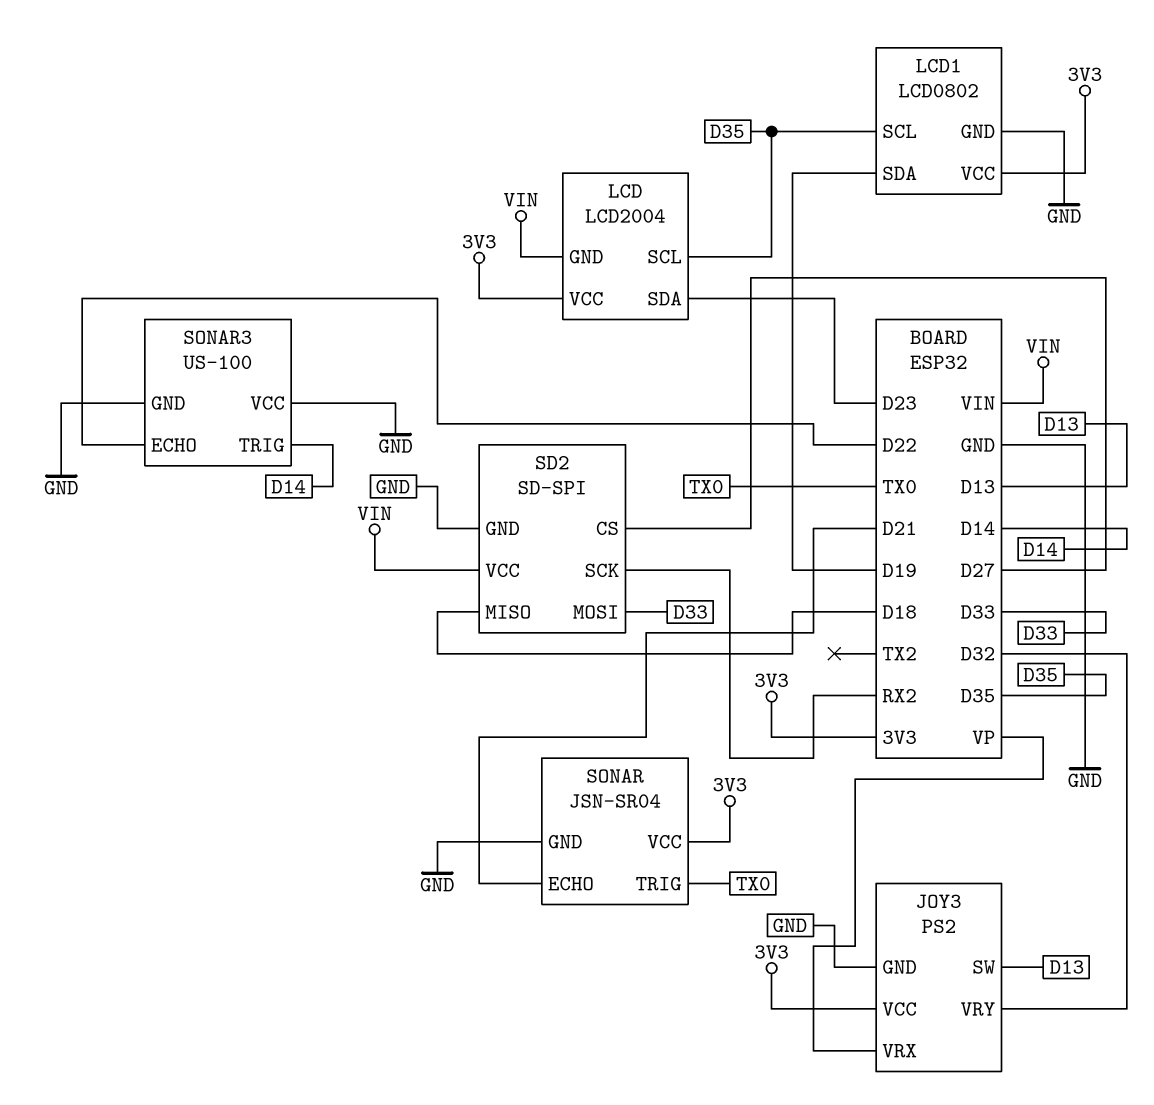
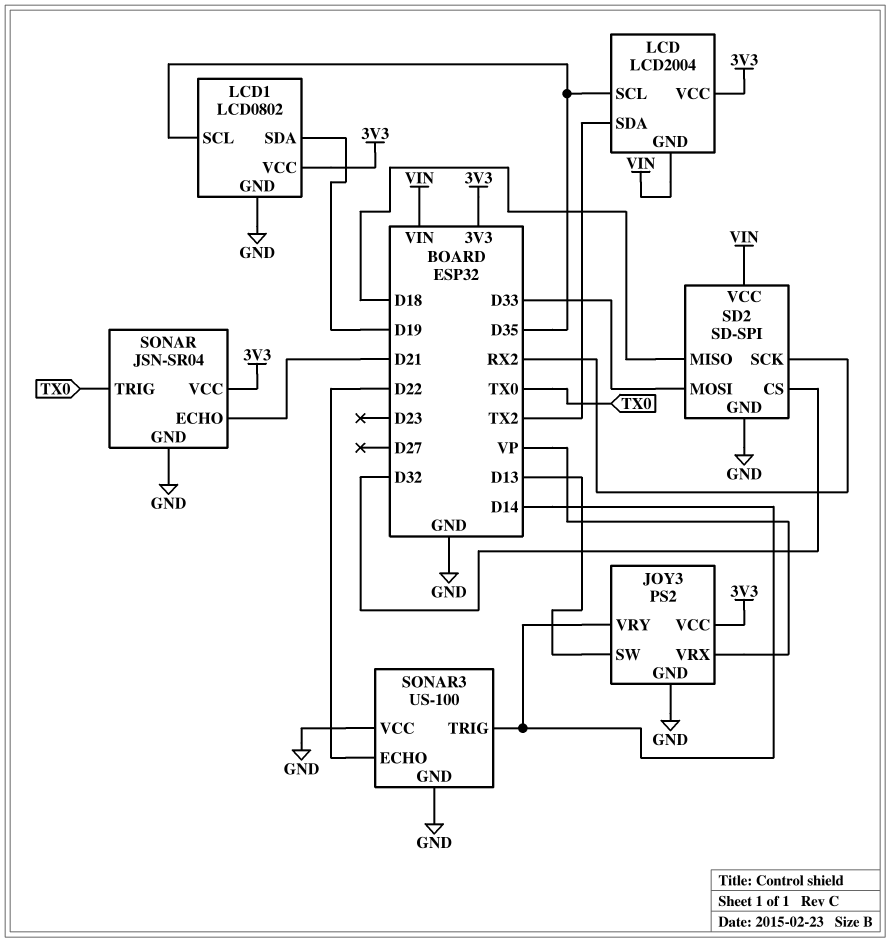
JOY3 pin VRY: D32 -> D14
LCD pin SDA: D23 -> TX2
SD2 pin CS: D27 -> D32

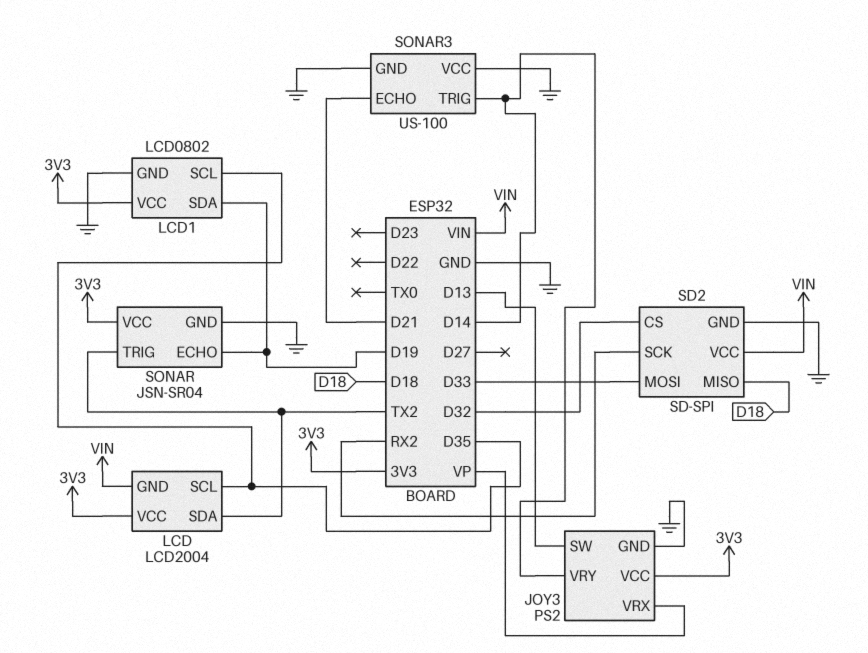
SONAR pin ECHO: D21 -> D19
SONAR pin TRIG: TX0 -> TX2
SONAR3 pin ECHO: D22 -> D21

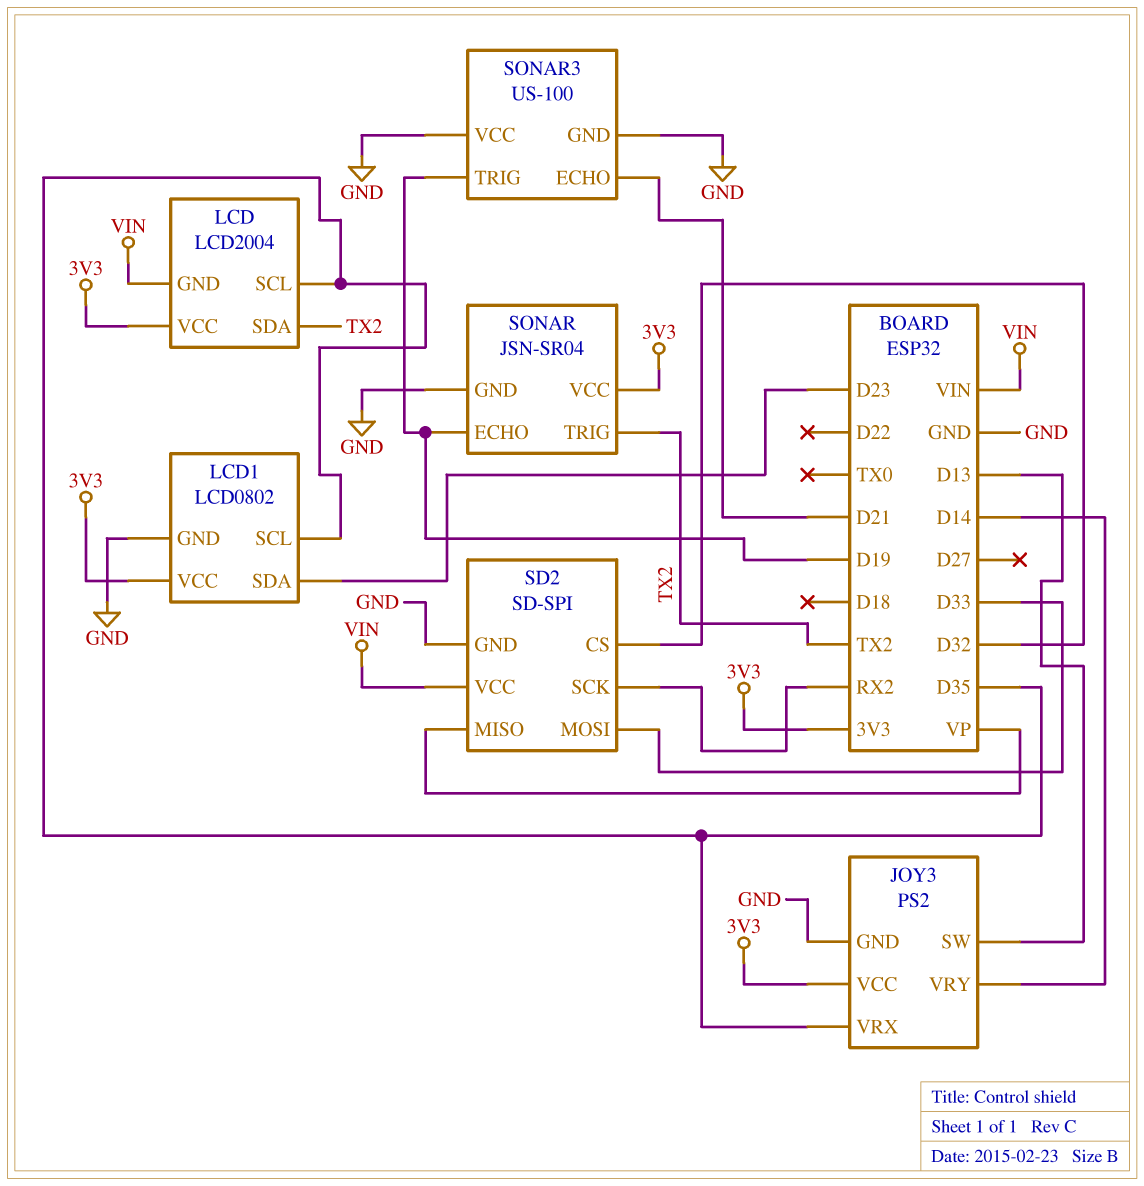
JOY3 pin VRX: VP -> D35
LCD1 pin SDA: D19 -> D23
SD2 pin MISO: D18 -> VP
SONAR3 pin TRIG: D14 -> D19

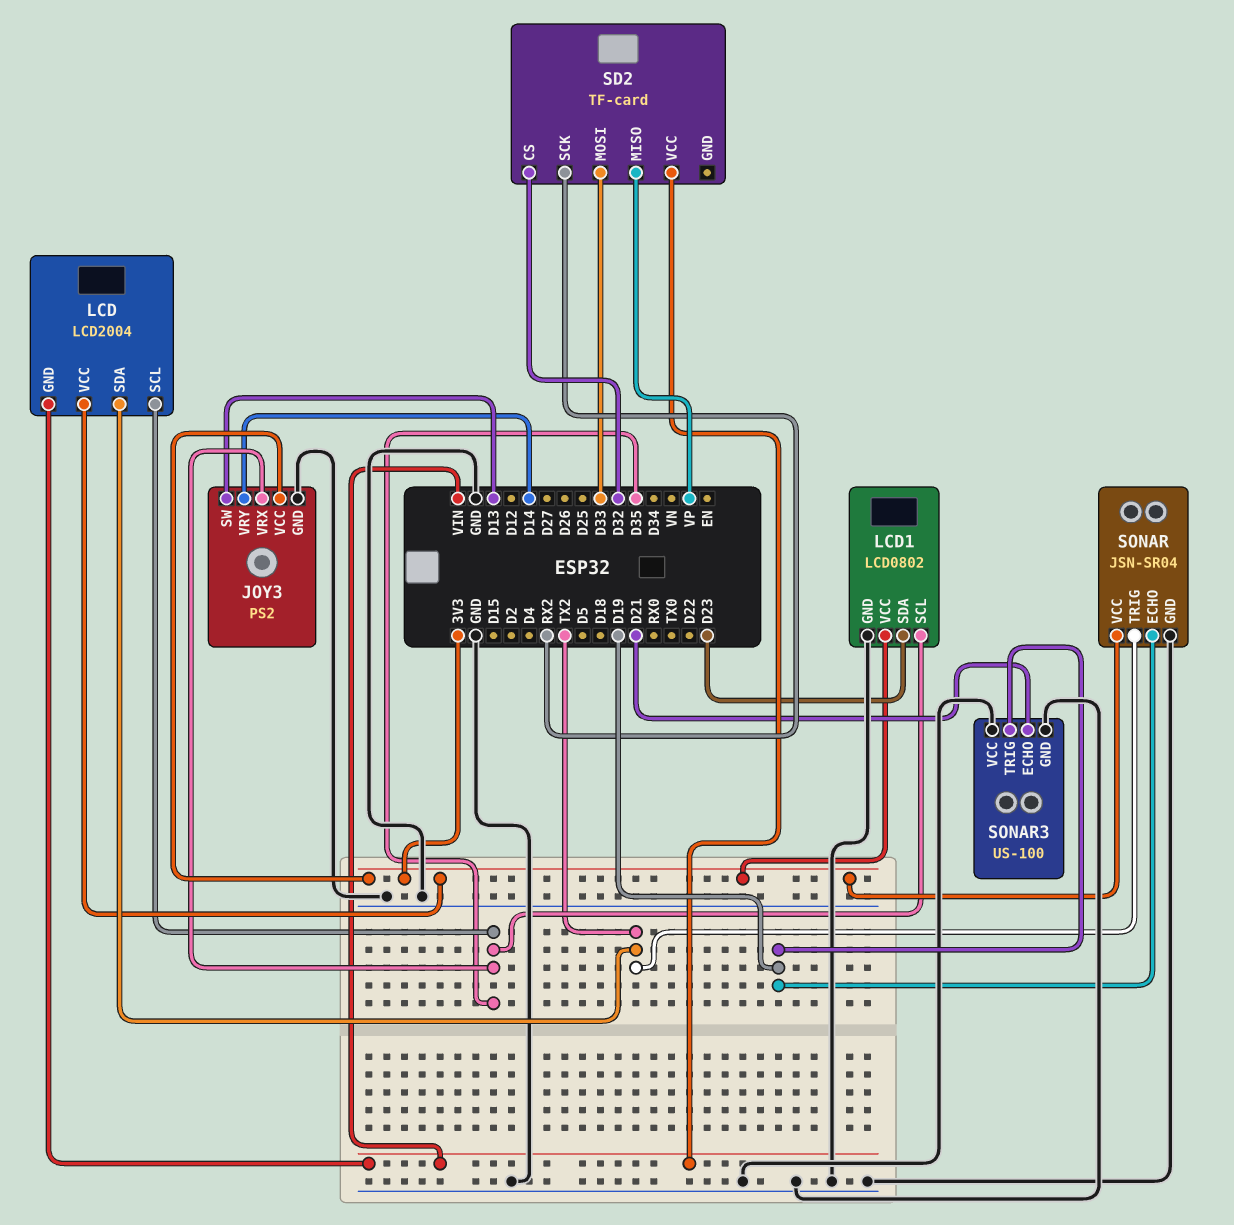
SD2: SD-SPI -> TF-card
SD2 pin GND: GND -> none

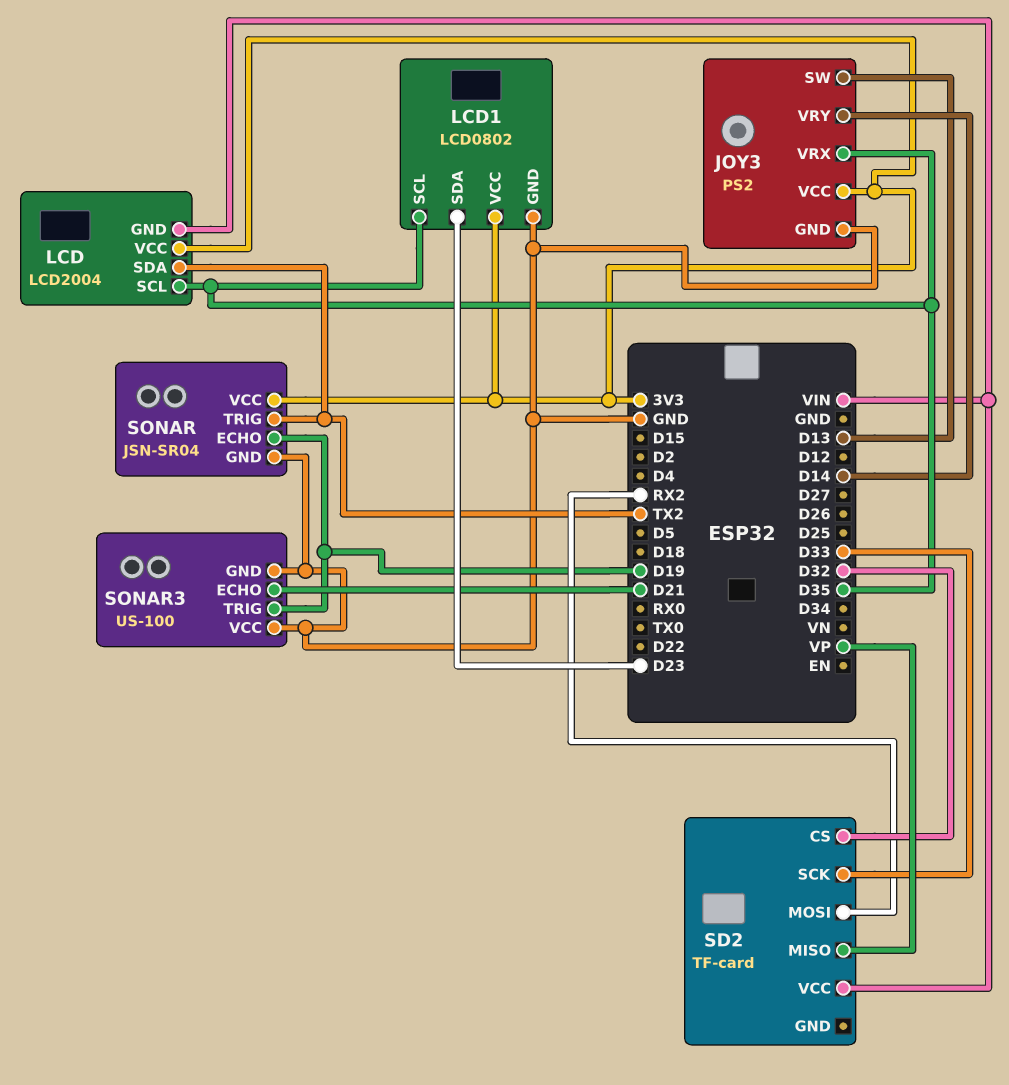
SD2 pin MOSI: D33 -> RX2
SD2 pin SCK: RX2 -> D33

